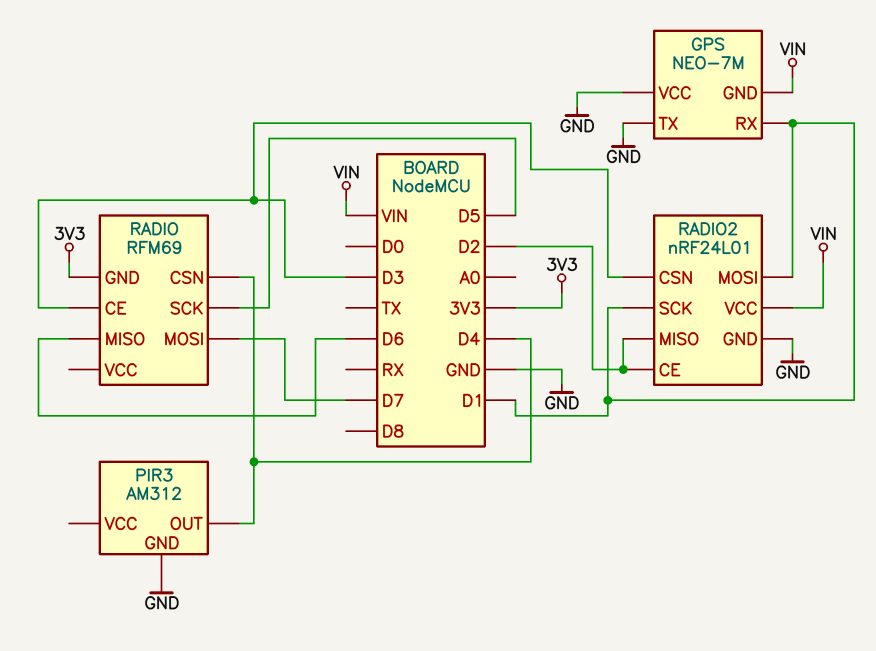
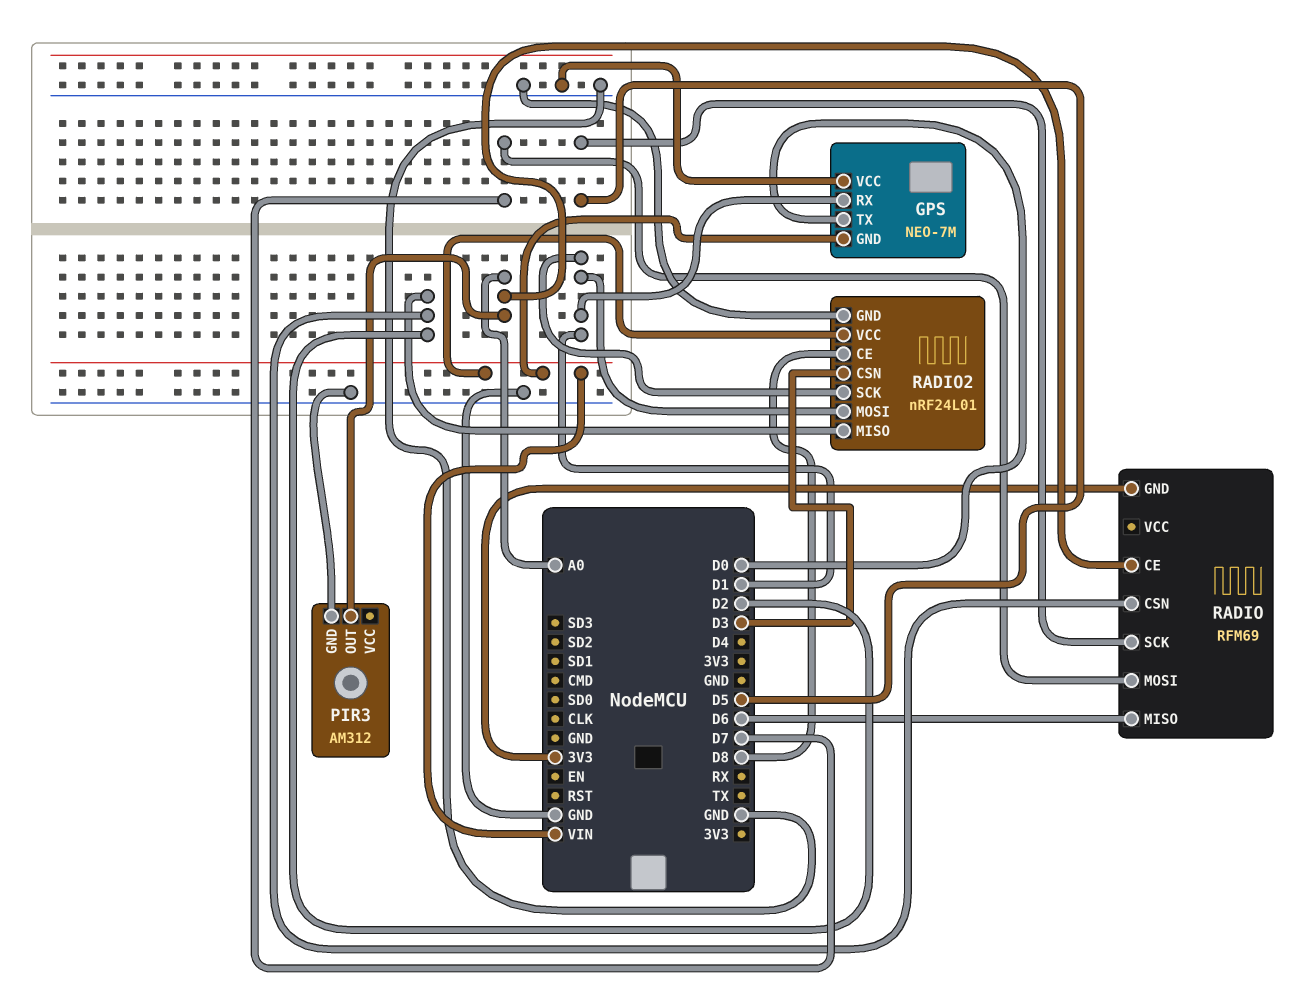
GPS pin TX: GND -> D0
PIR3 pin OUT: D4 -> A0
RADIO pin CE: D3 -> A0
RADIO pin CSN: D4 -> D2
RADIO2 pin CE: D2 -> D8

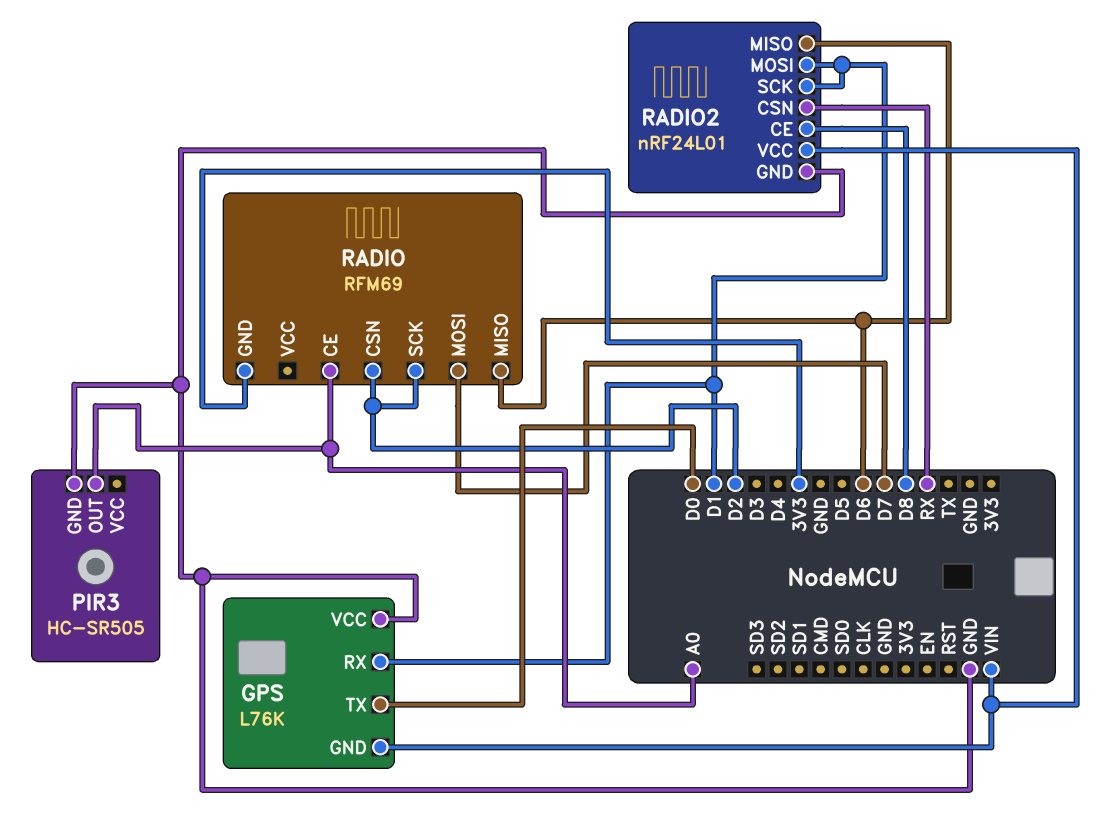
GPS: NEO-7M -> L76K
PIR3: AM312 -> HC-SR505
RADIO pin SCK: D5 -> D2
RADIO2 pin CSN: D3 -> RX
RADIO2 pin MISO: D2 -> D6

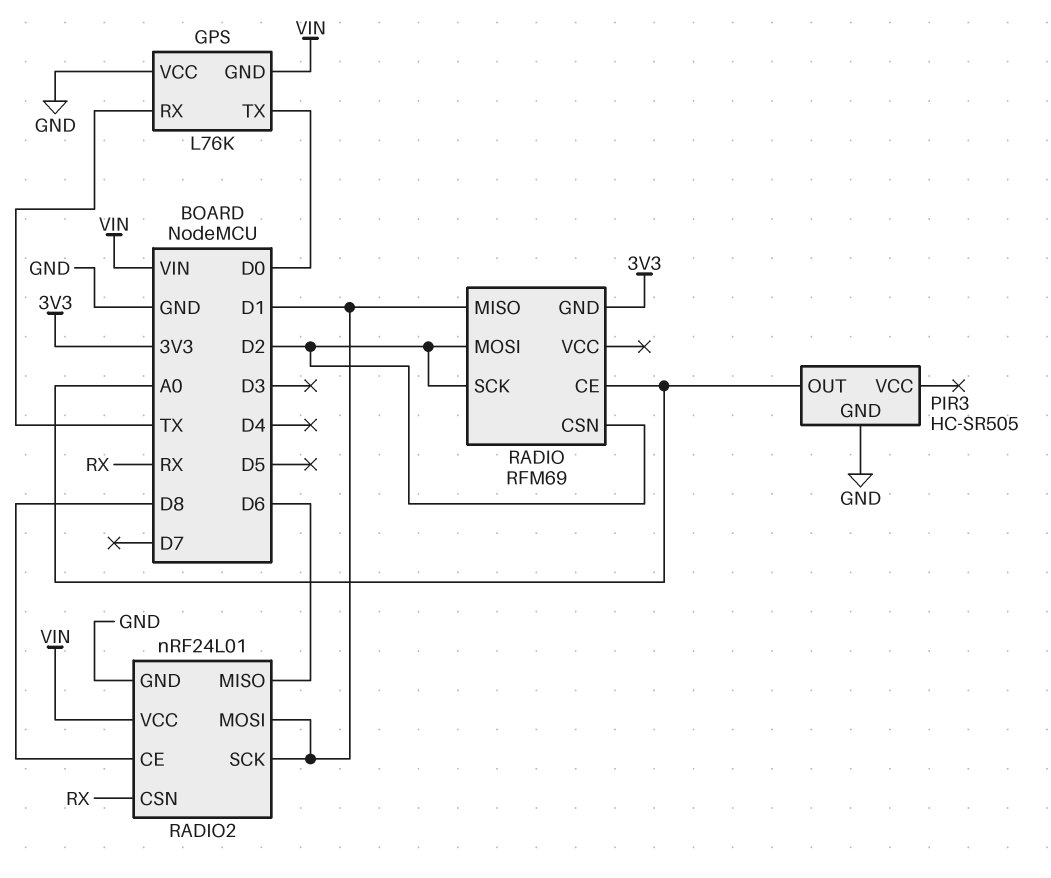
GPS pin RX: D1 -> TX
RADIO pin MISO: D6 -> D1
RADIO pin MOSI: D7 -> D2

